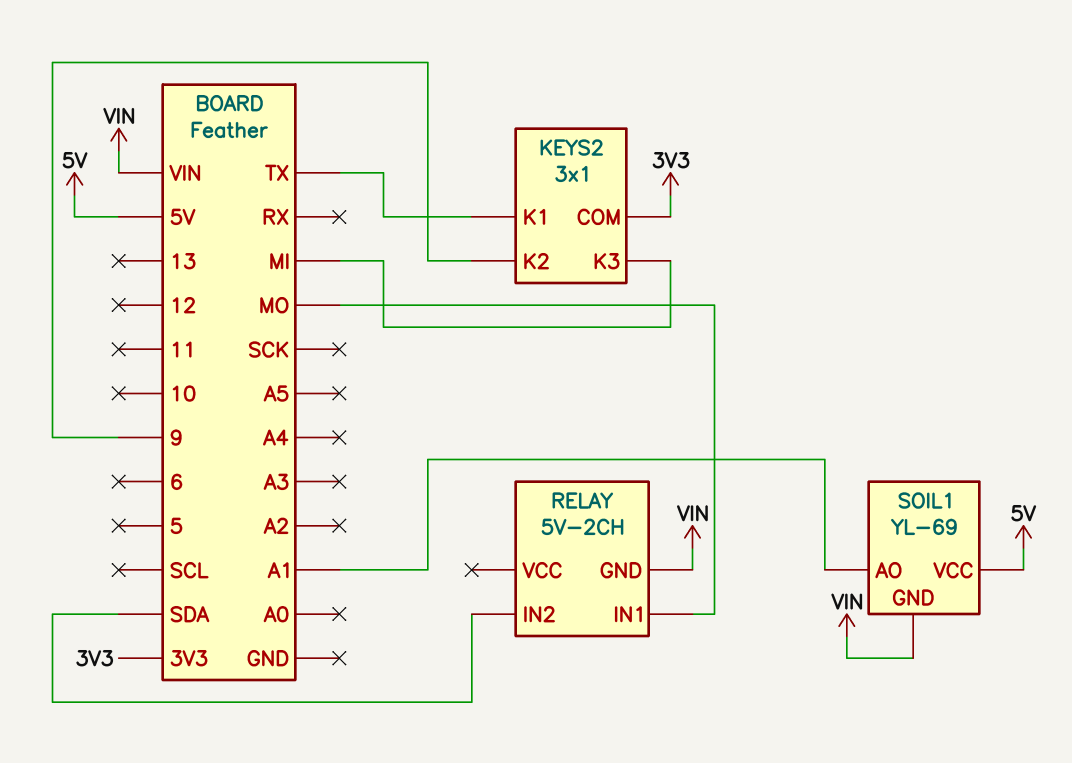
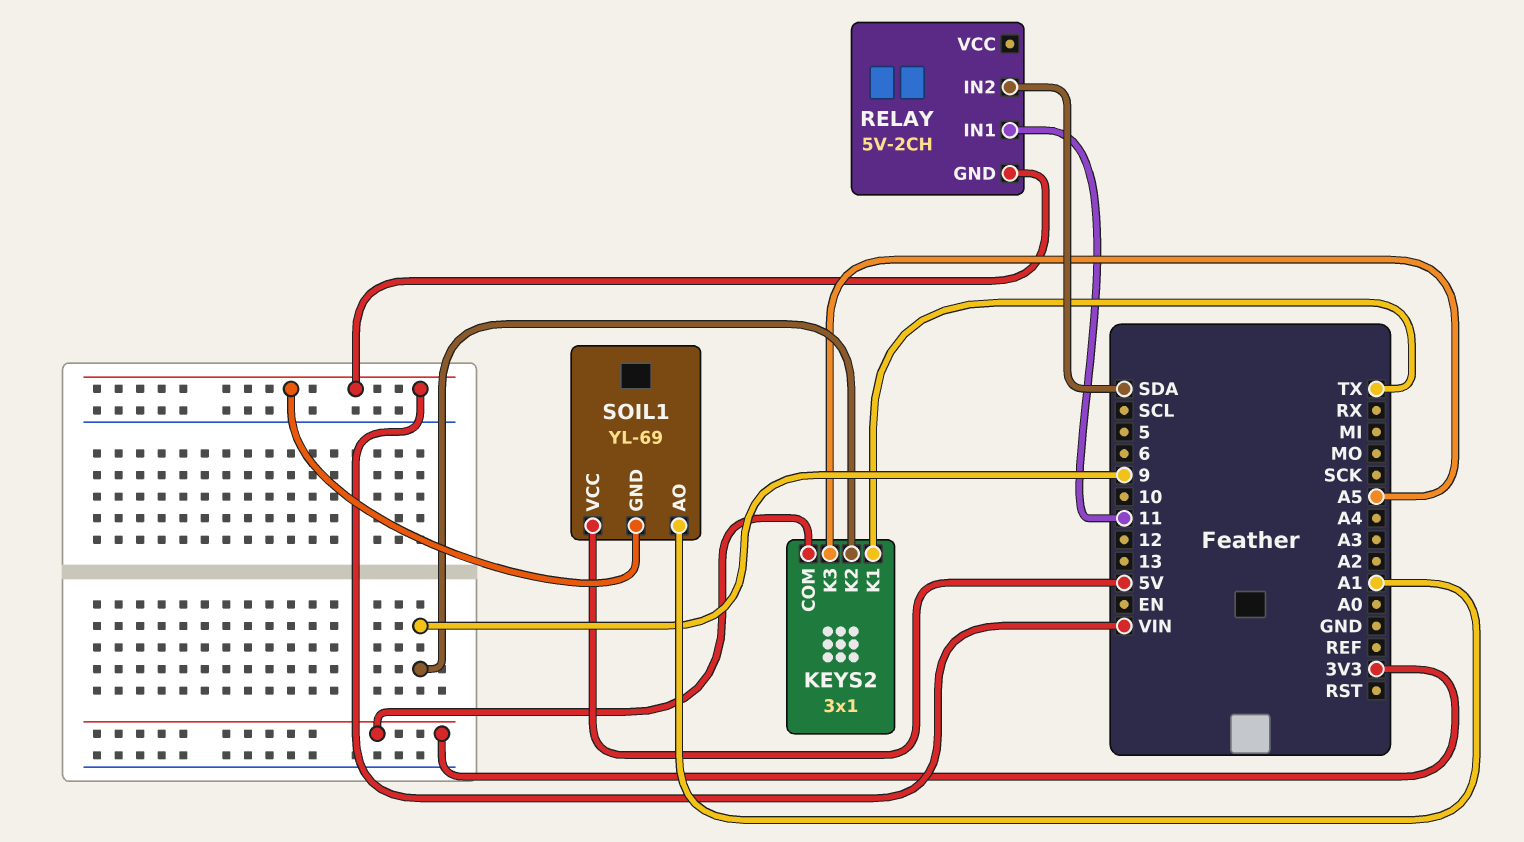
KEYS2 pin K3: MI -> A5
RELAY pin IN1: MO -> 11

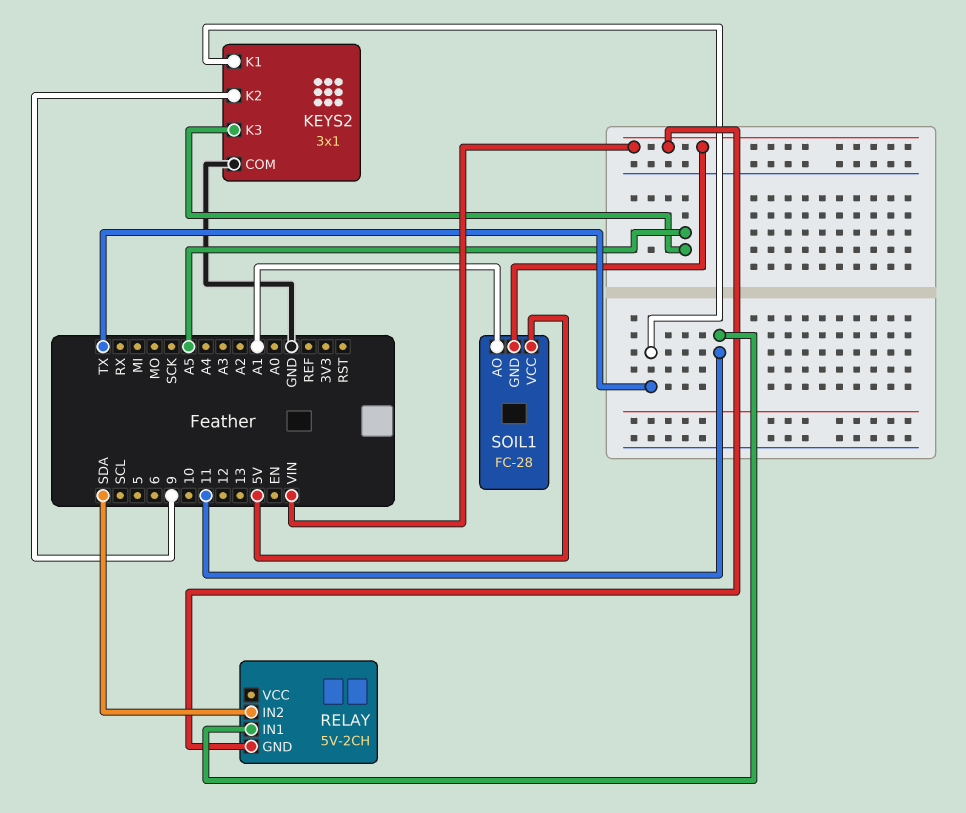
KEYS2 pin COM: 3V3 -> GND
SOIL1: YL-69 -> FC-28

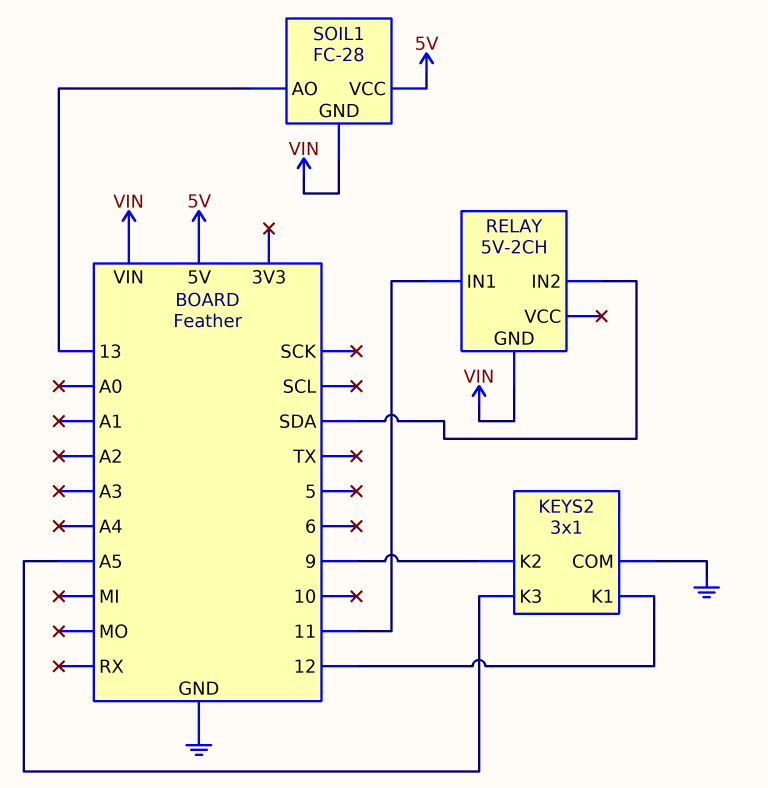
KEYS2 pin K1: TX -> 12
SOIL1 pin AO: A1 -> 13

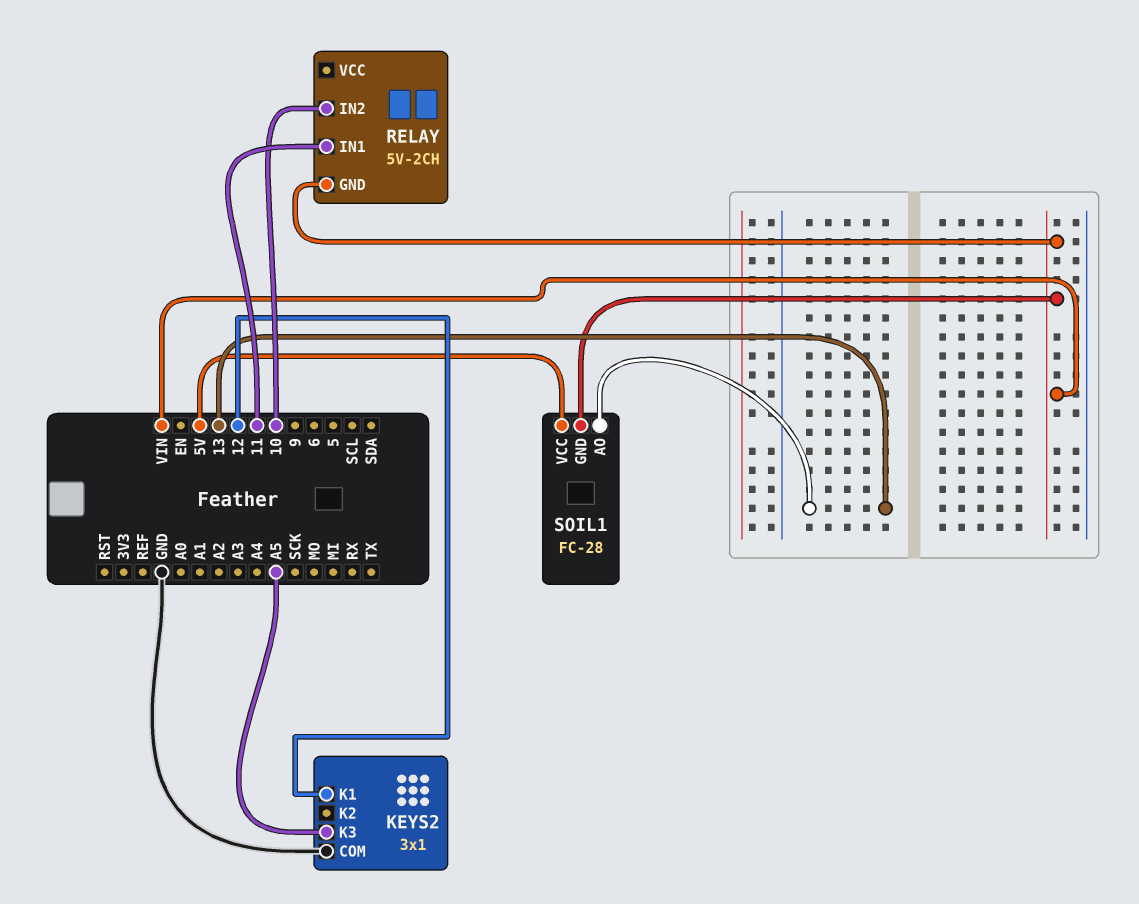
KEYS2 pin K2: 9 -> none
RELAY pin IN2: SDA -> 10

